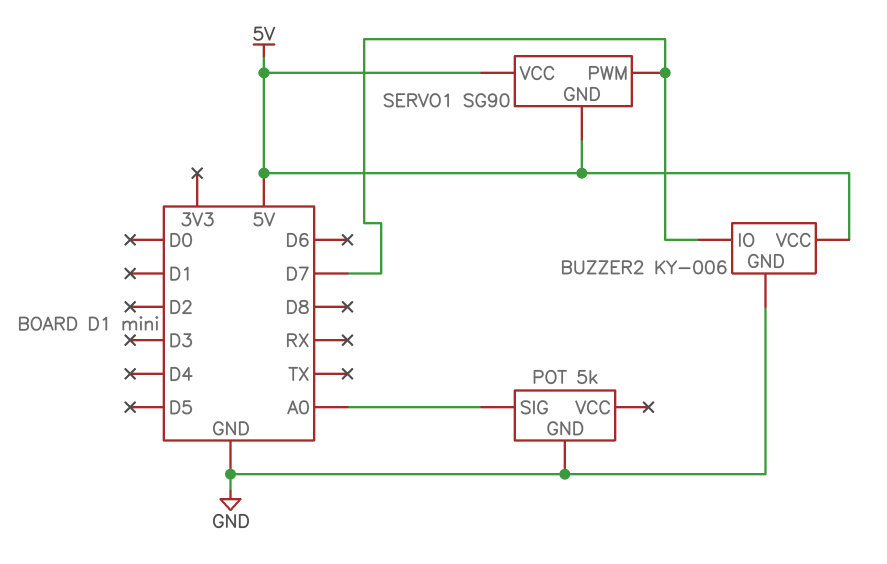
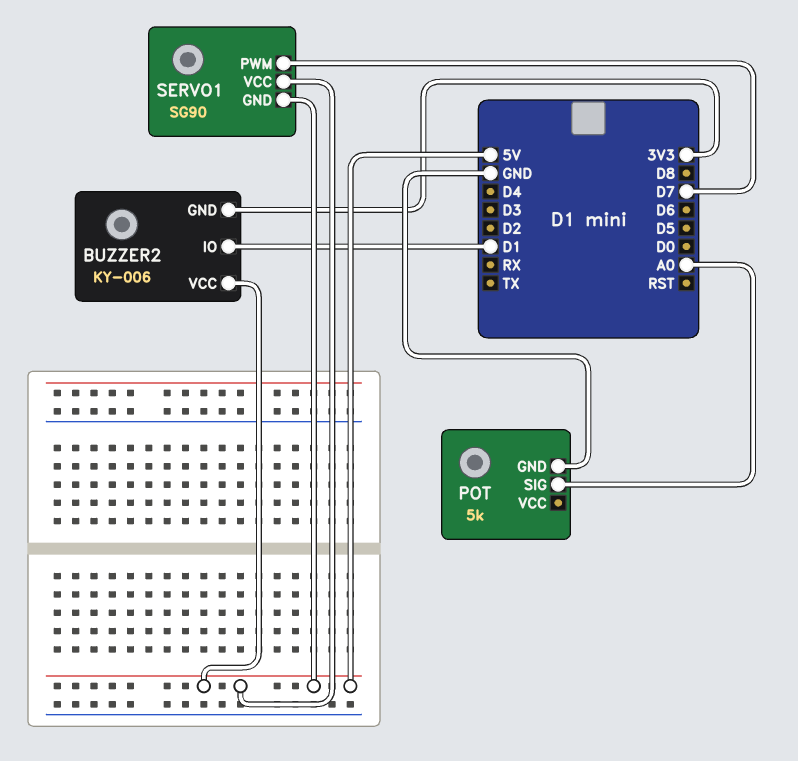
BUZZER2 pin GND: GND -> 3V3
BUZZER2 pin IO: D7 -> D1

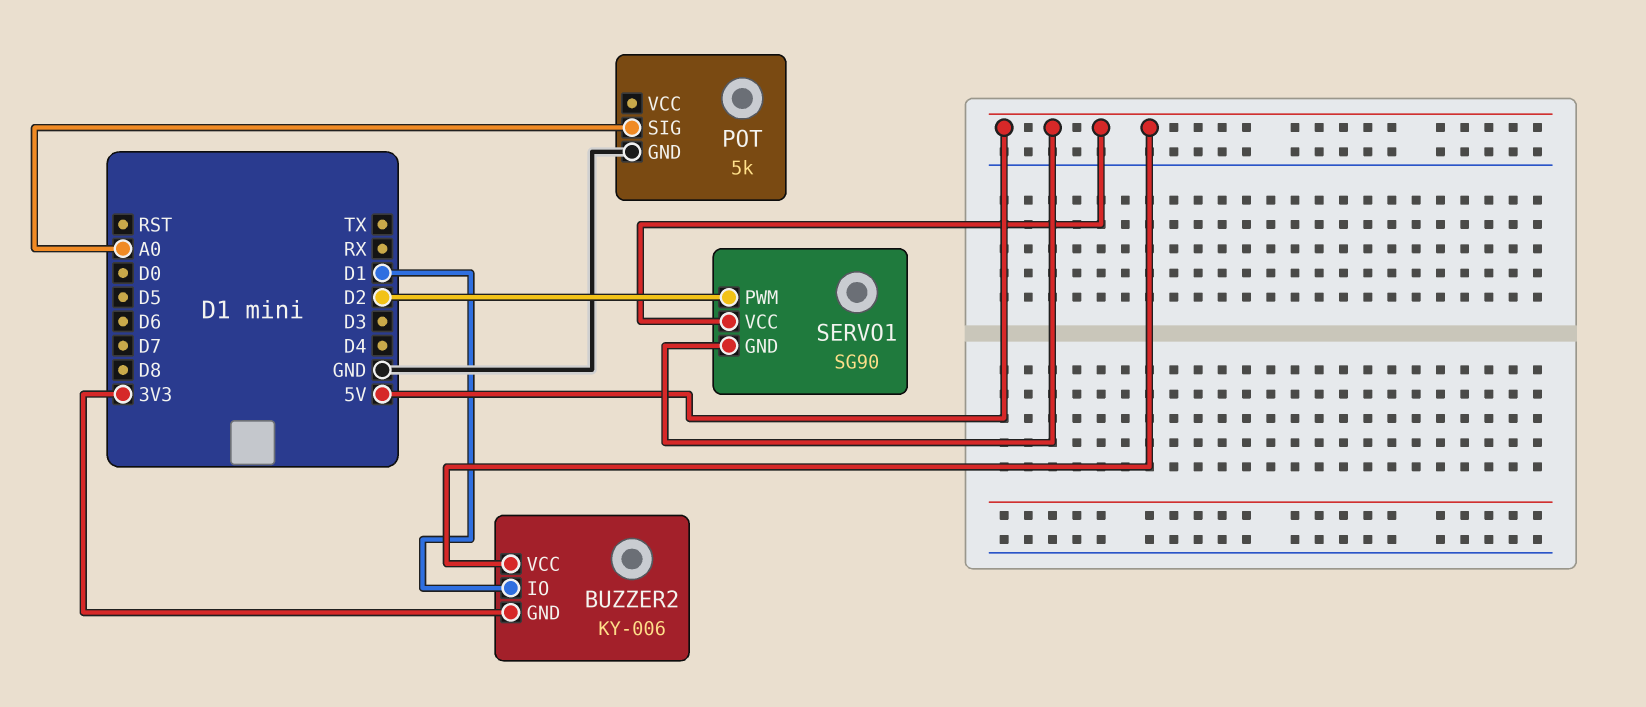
SERVO1 pin PWM: D7 -> D2

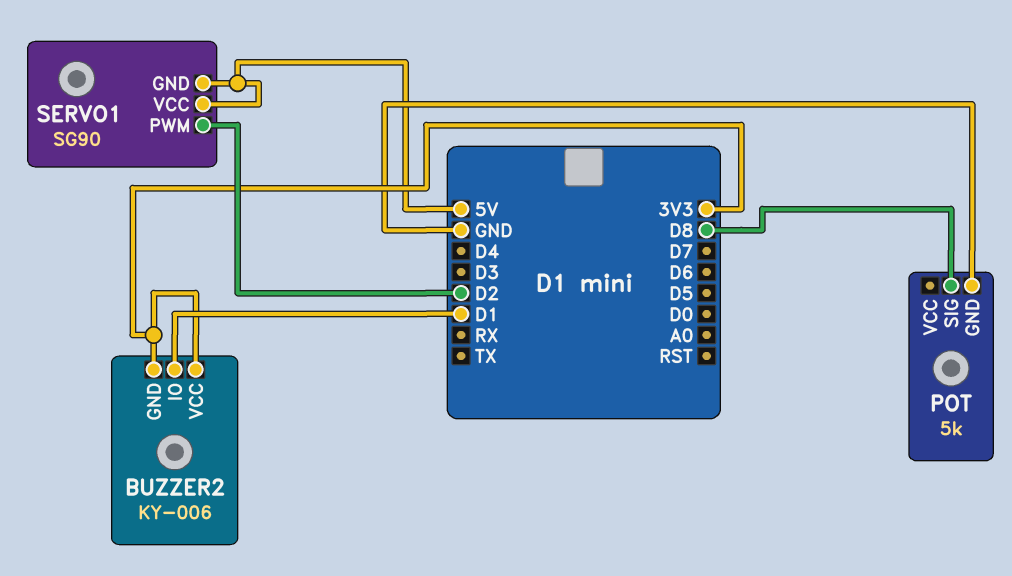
BUZZER2 pin VCC: 5V -> 3V3
POT pin SIG: A0 -> D8

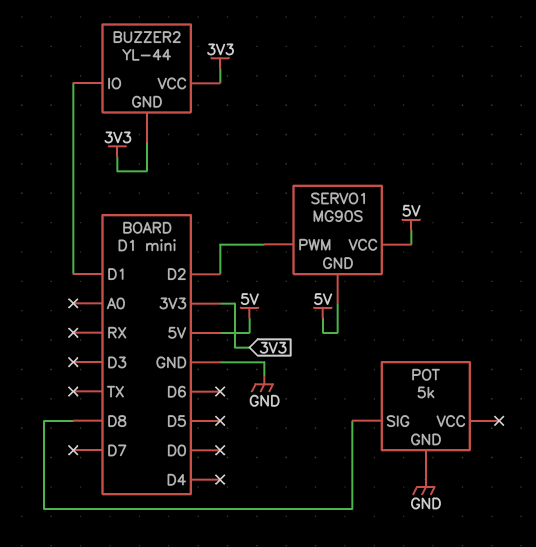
BUZZER2: KY-006 -> YL-44
SERVO1: SG90 -> MG90S

